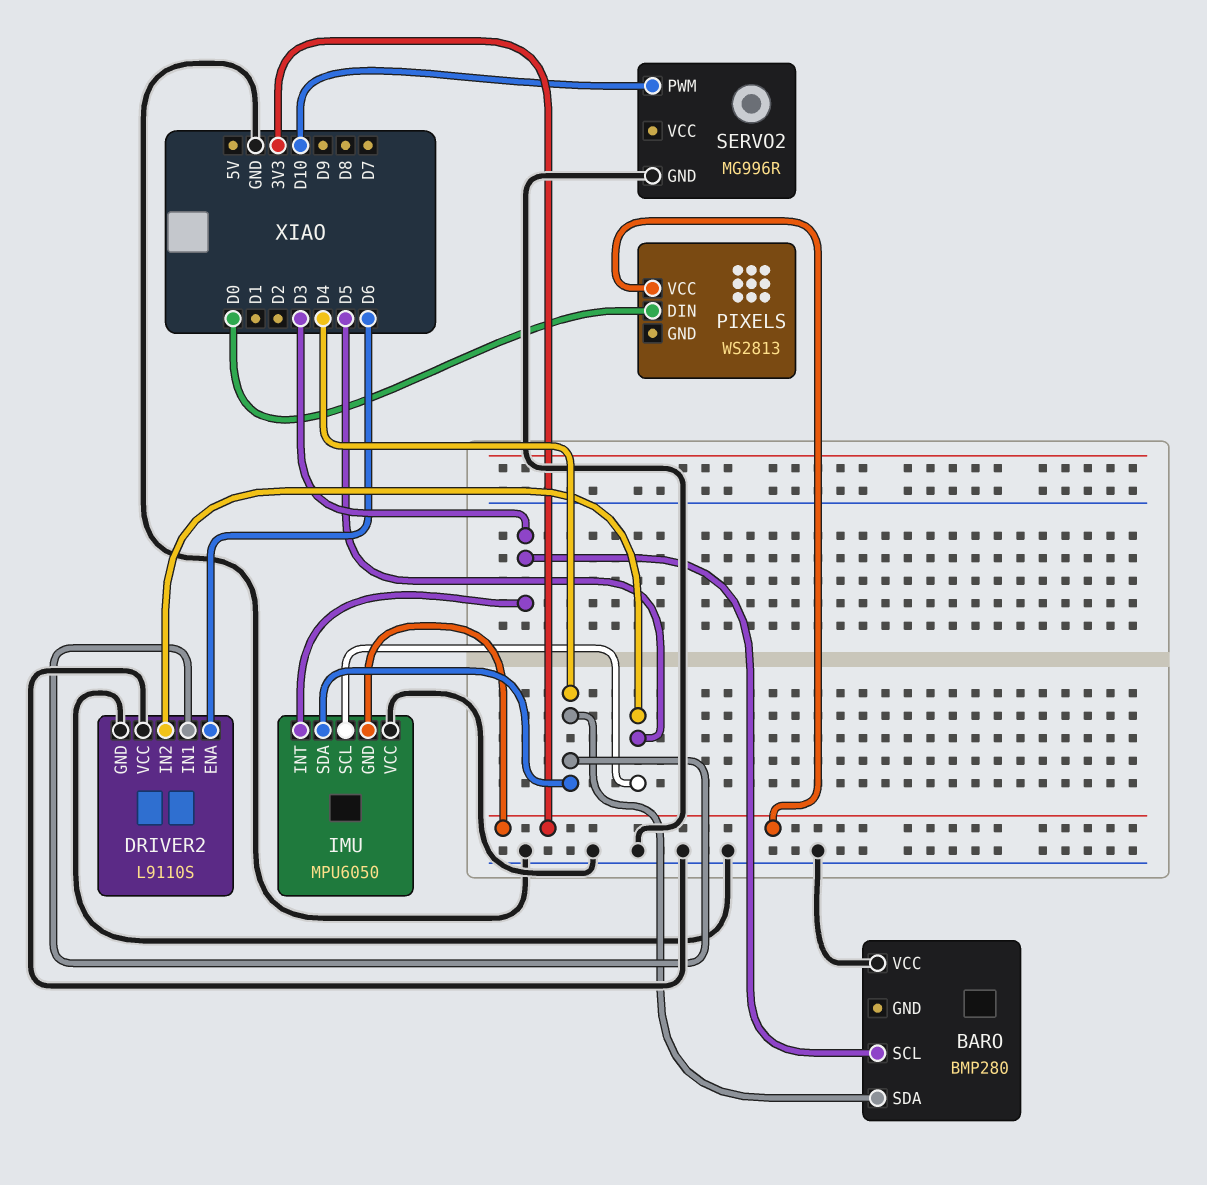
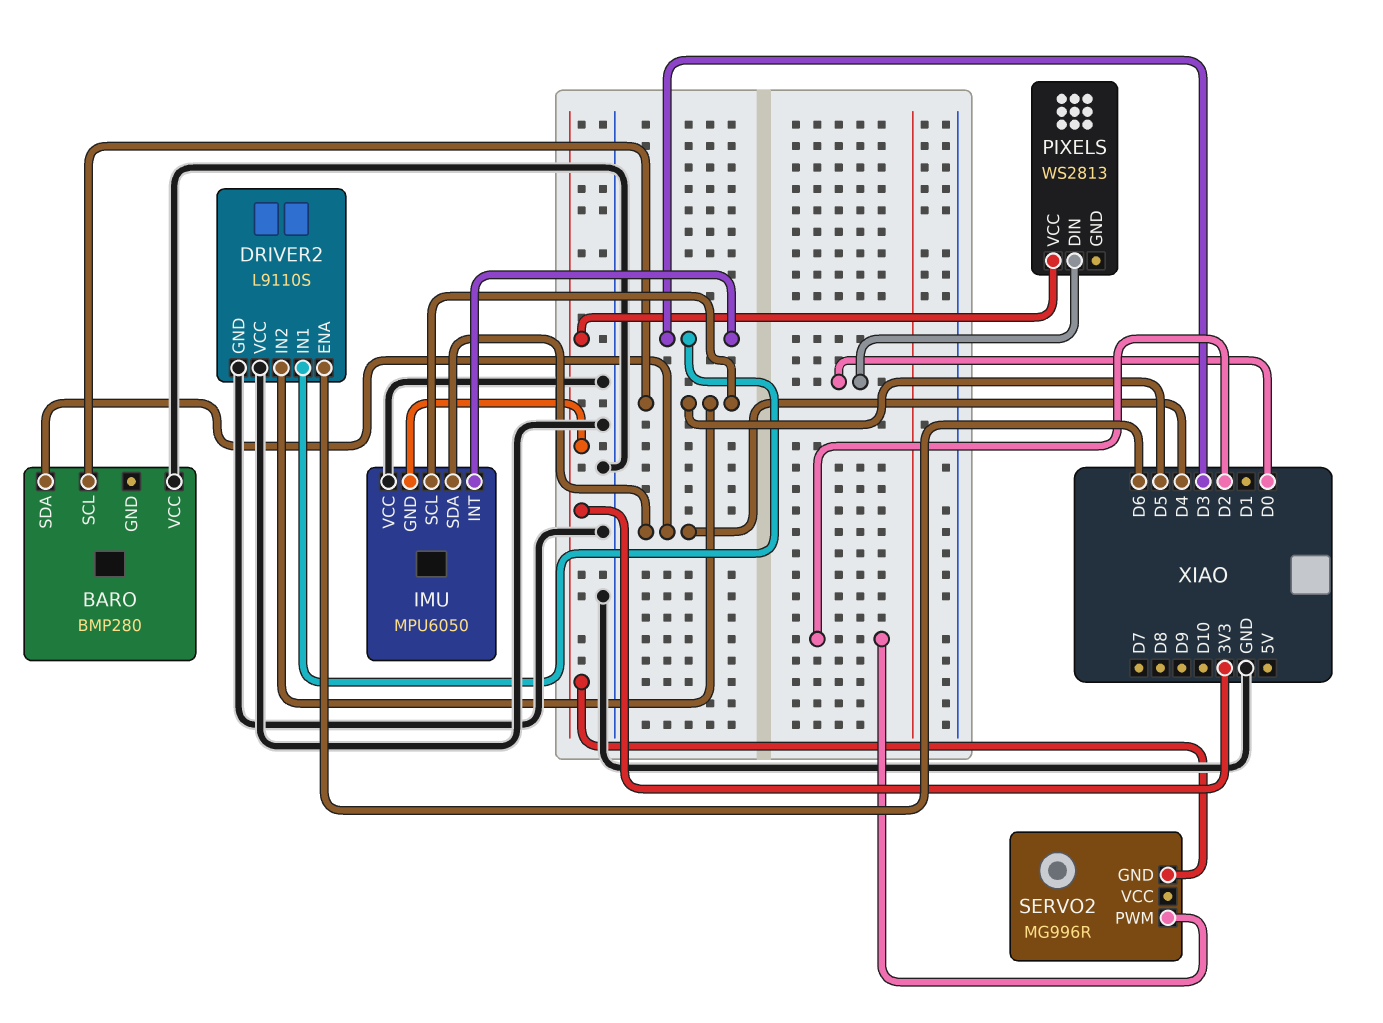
BARO pin SCL: D3 -> D5
DRIVER2 pin IN1: D4 -> D3
SERVO2 pin GND: GND -> 3V3
SERVO2 pin PWM: D10 -> D2

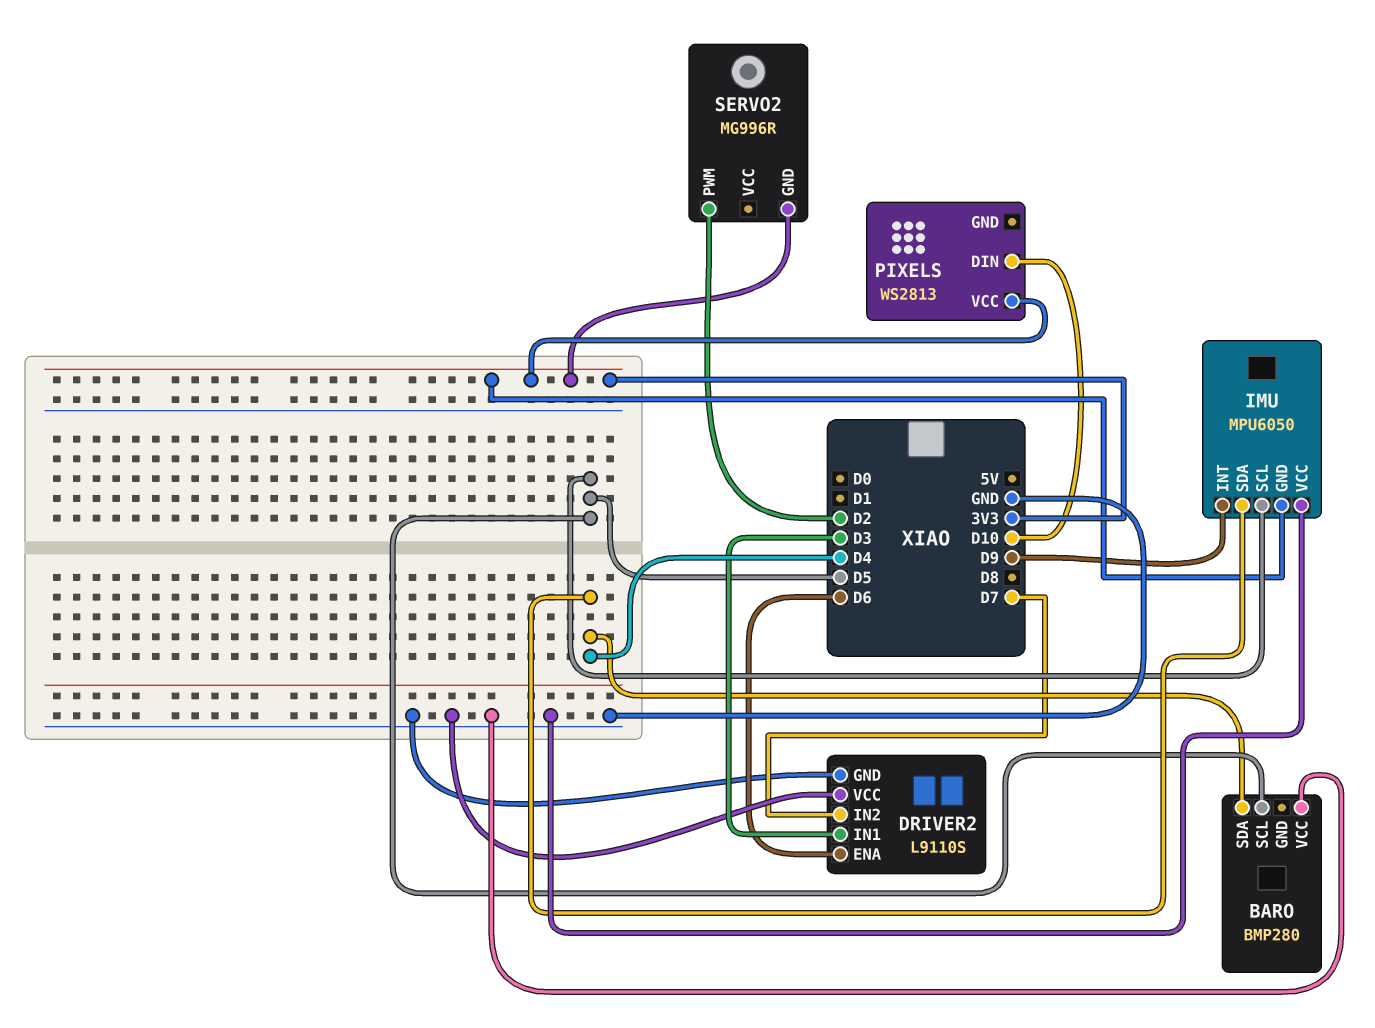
DRIVER2 pin IN2: D5 -> D7
IMU pin INT: D3 -> D9
PIXELS pin DIN: D0 -> D10

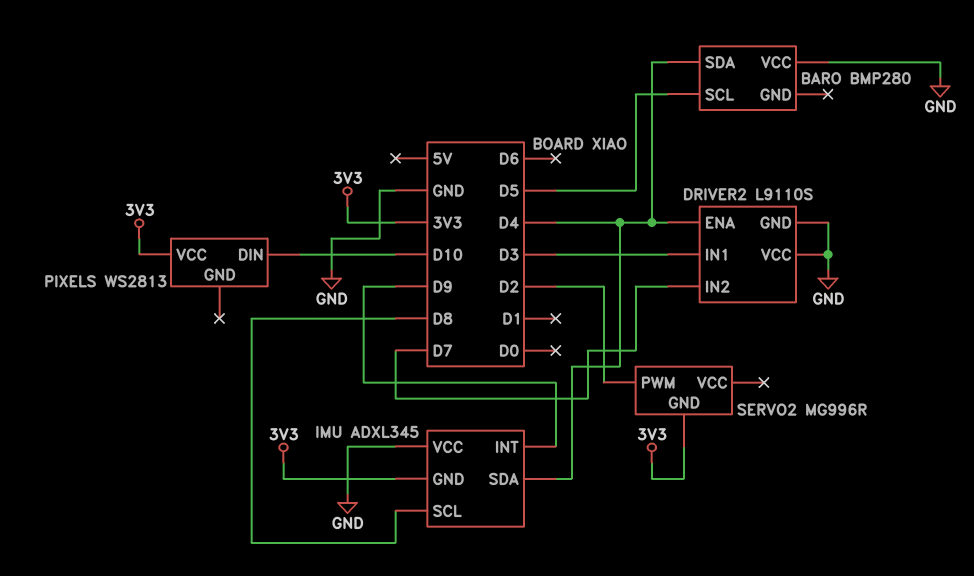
DRIVER2 pin ENA: D6 -> D4
IMU: MPU6050 -> ADXL345
IMU pin SCL: D5 -> D8

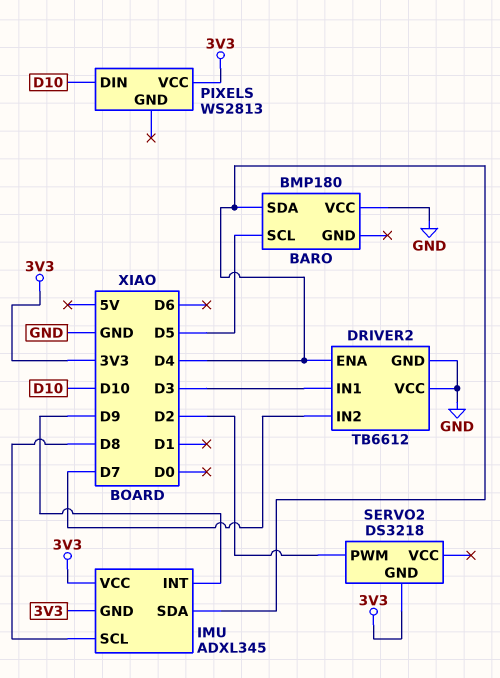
BARO: BMP280 -> BMP180
DRIVER2: L9110S -> TB6612
IMU pin VCC: GND -> 3V3
SERVO2: MG996R -> DS3218

